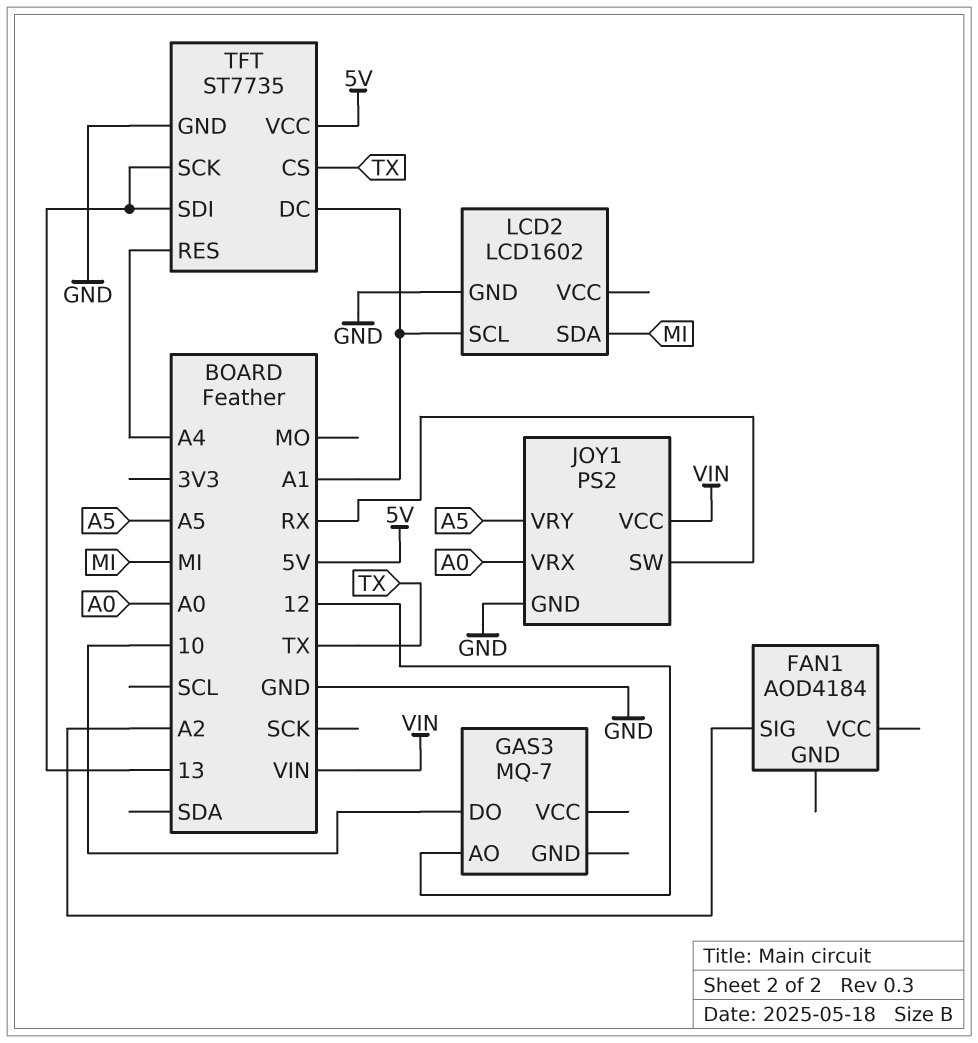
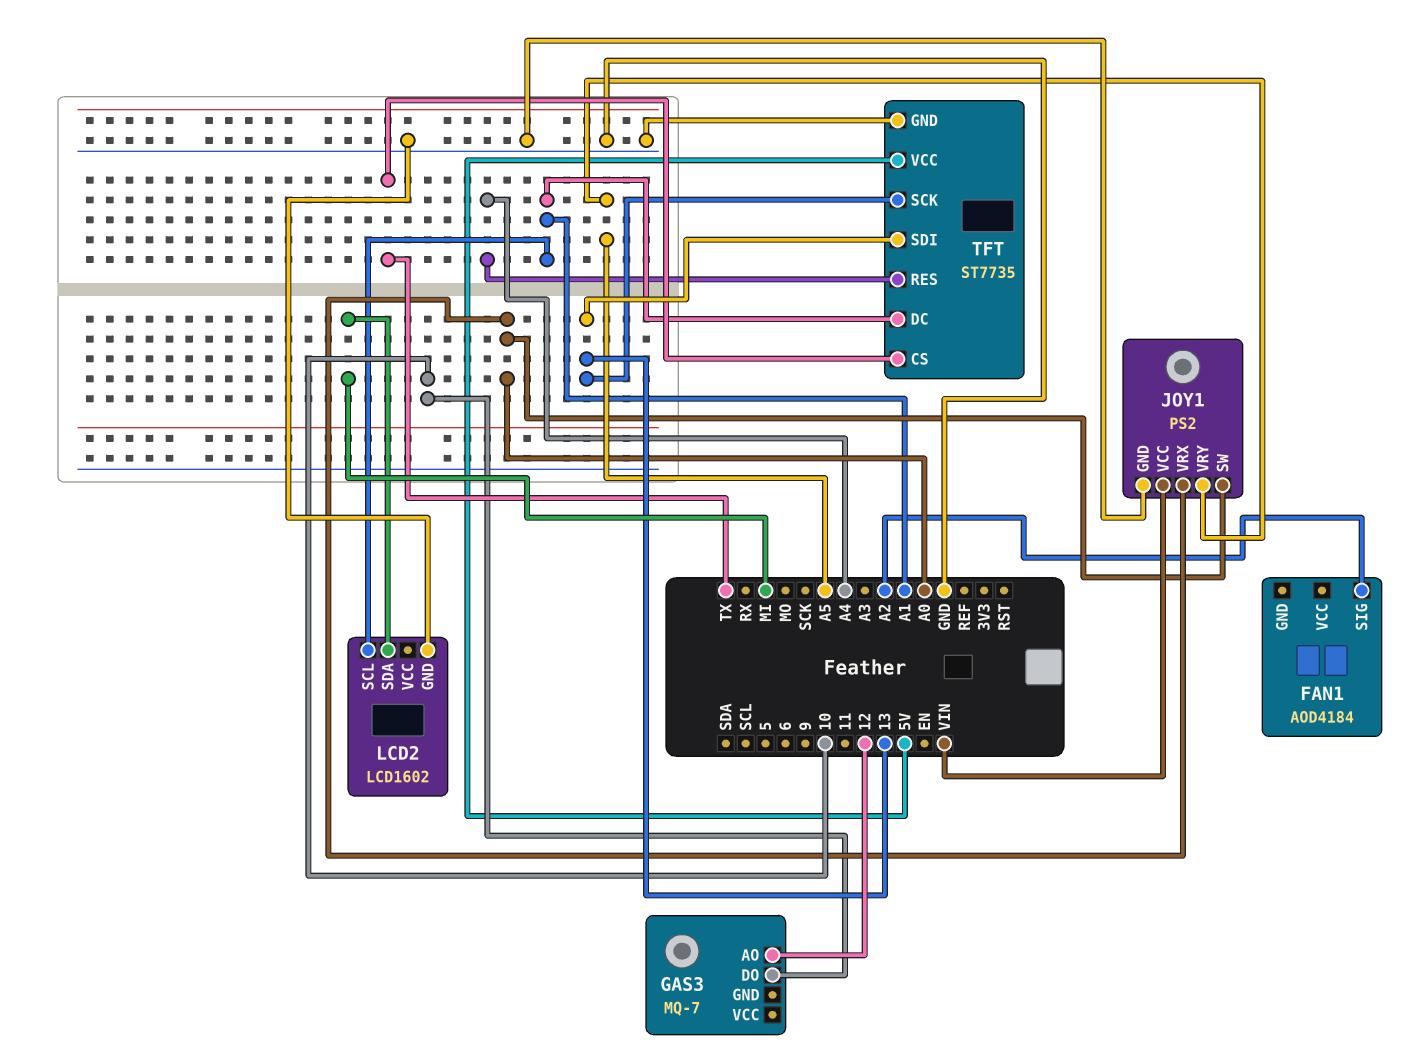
JOY1 pin SW: RX -> A0

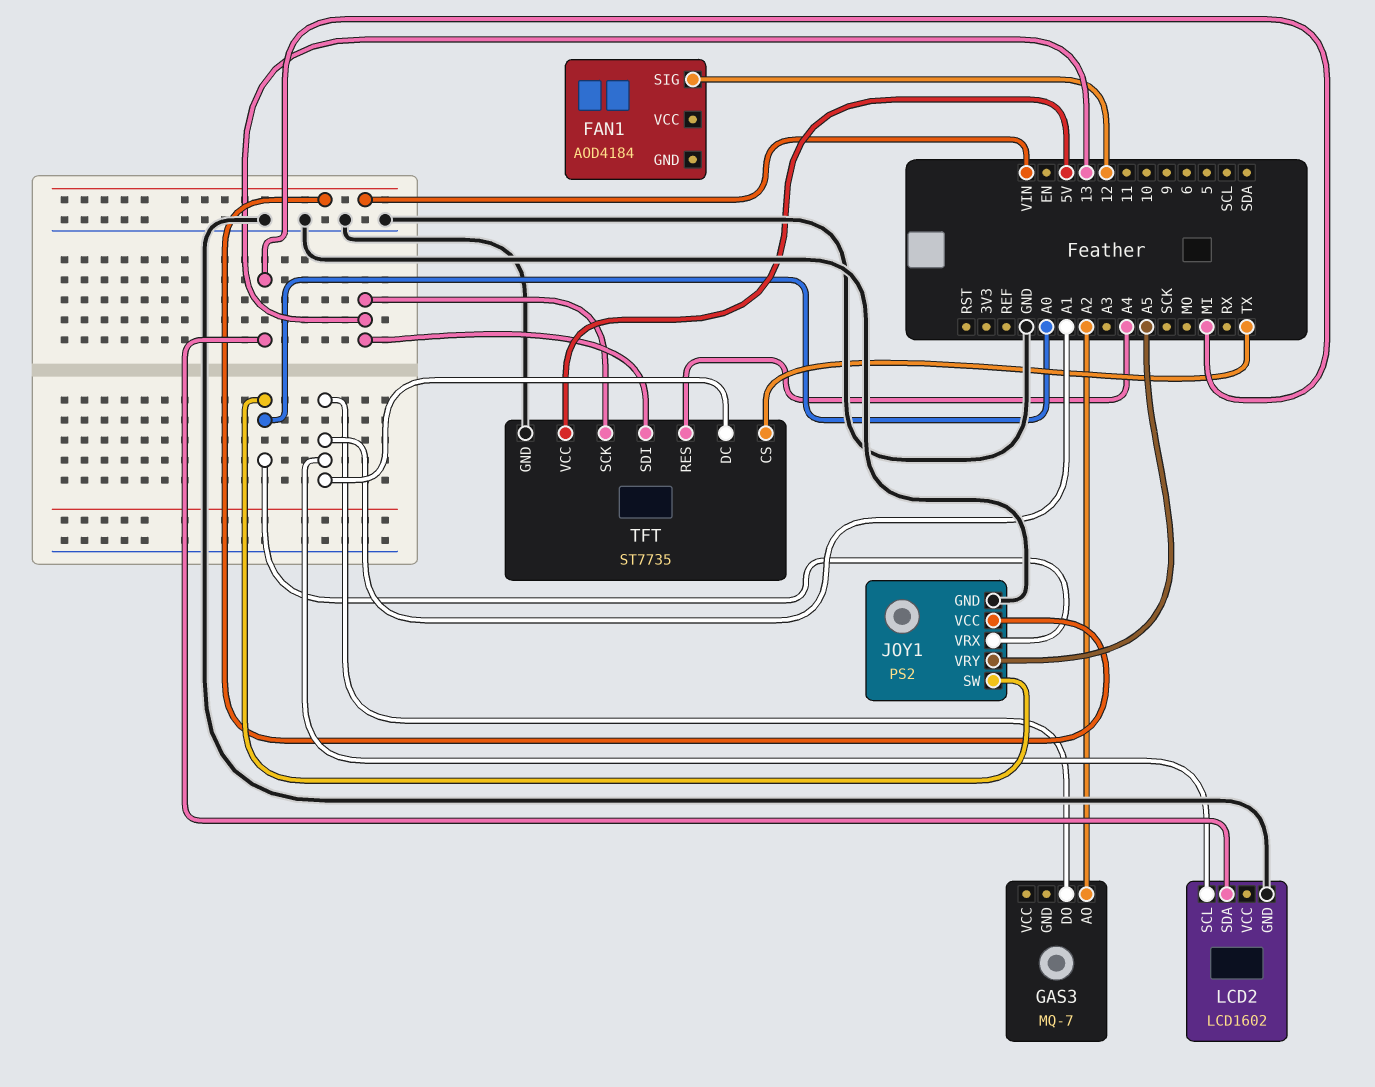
FAN1 pin SIG: A2 -> 12
GAS3 pin AO: 12 -> A2
GAS3 pin DO: 10 -> A1

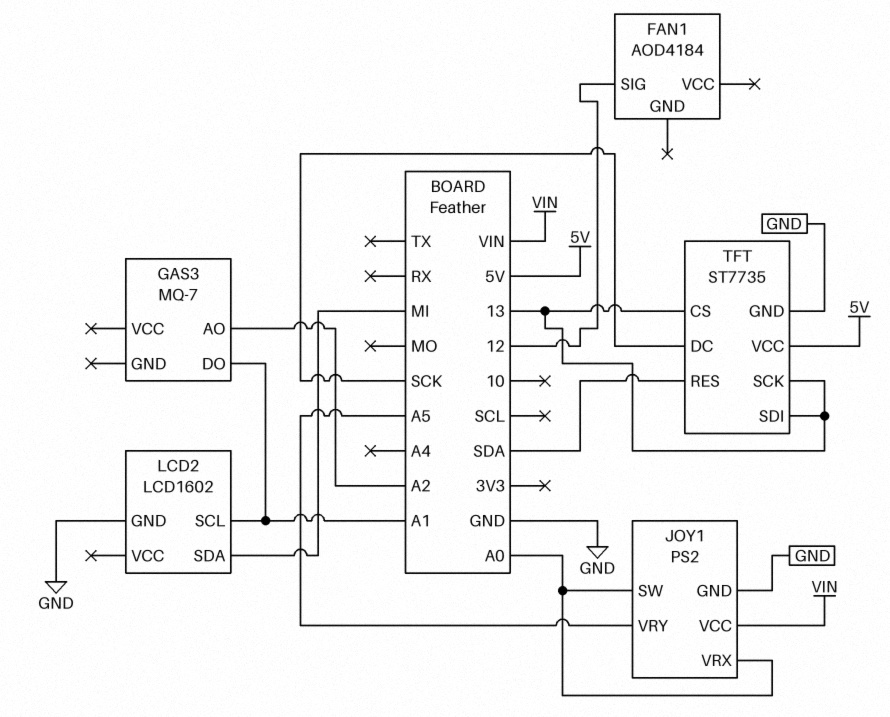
TFT pin CS: TX -> 13
TFT pin DC: A1 -> SCK
TFT pin RES: A4 -> SDA

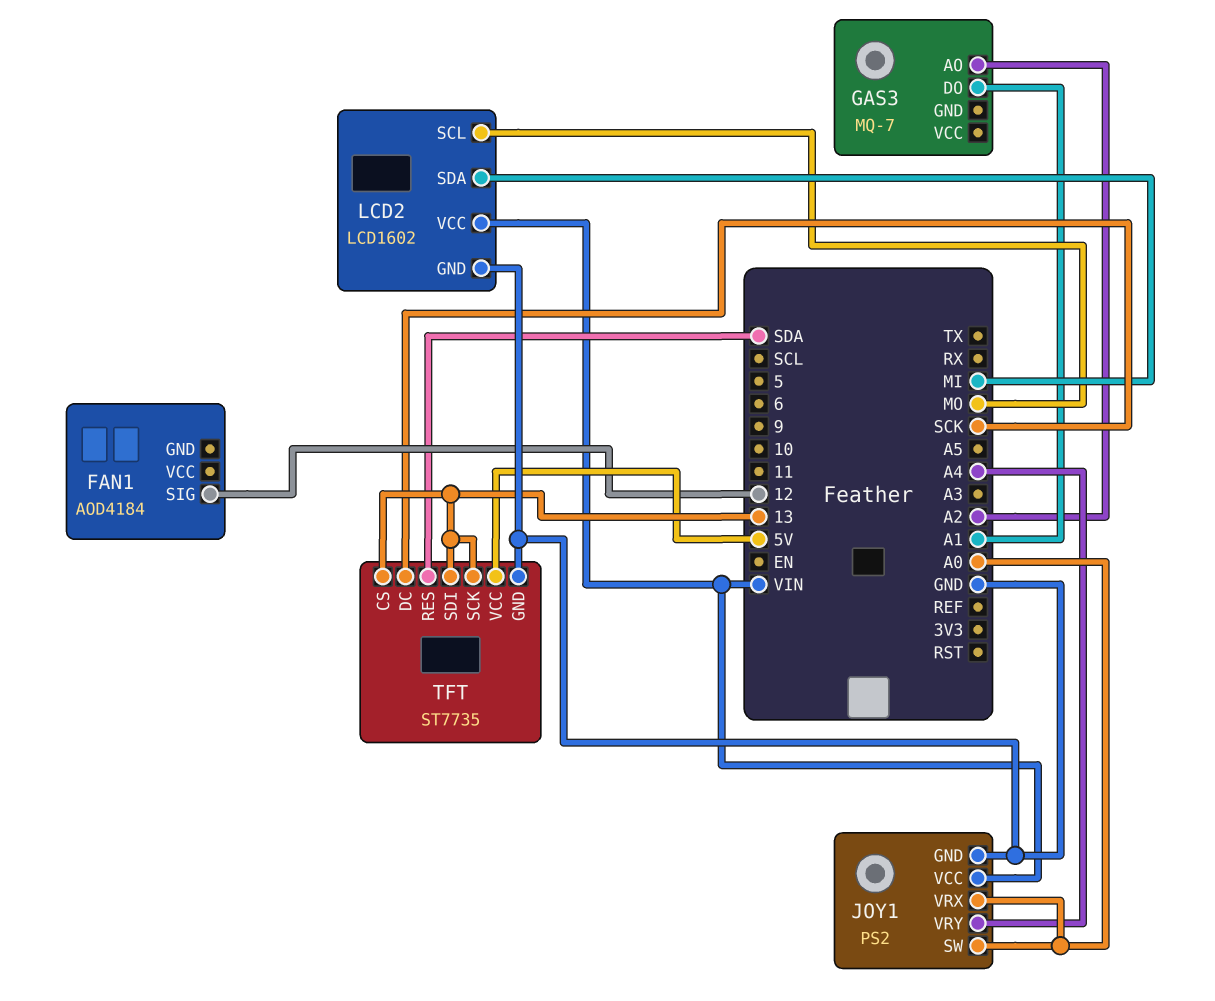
JOY1 pin VRY: A5 -> A4
LCD2 pin SCL: A1 -> MO
LCD2 pin VCC: none -> VIN

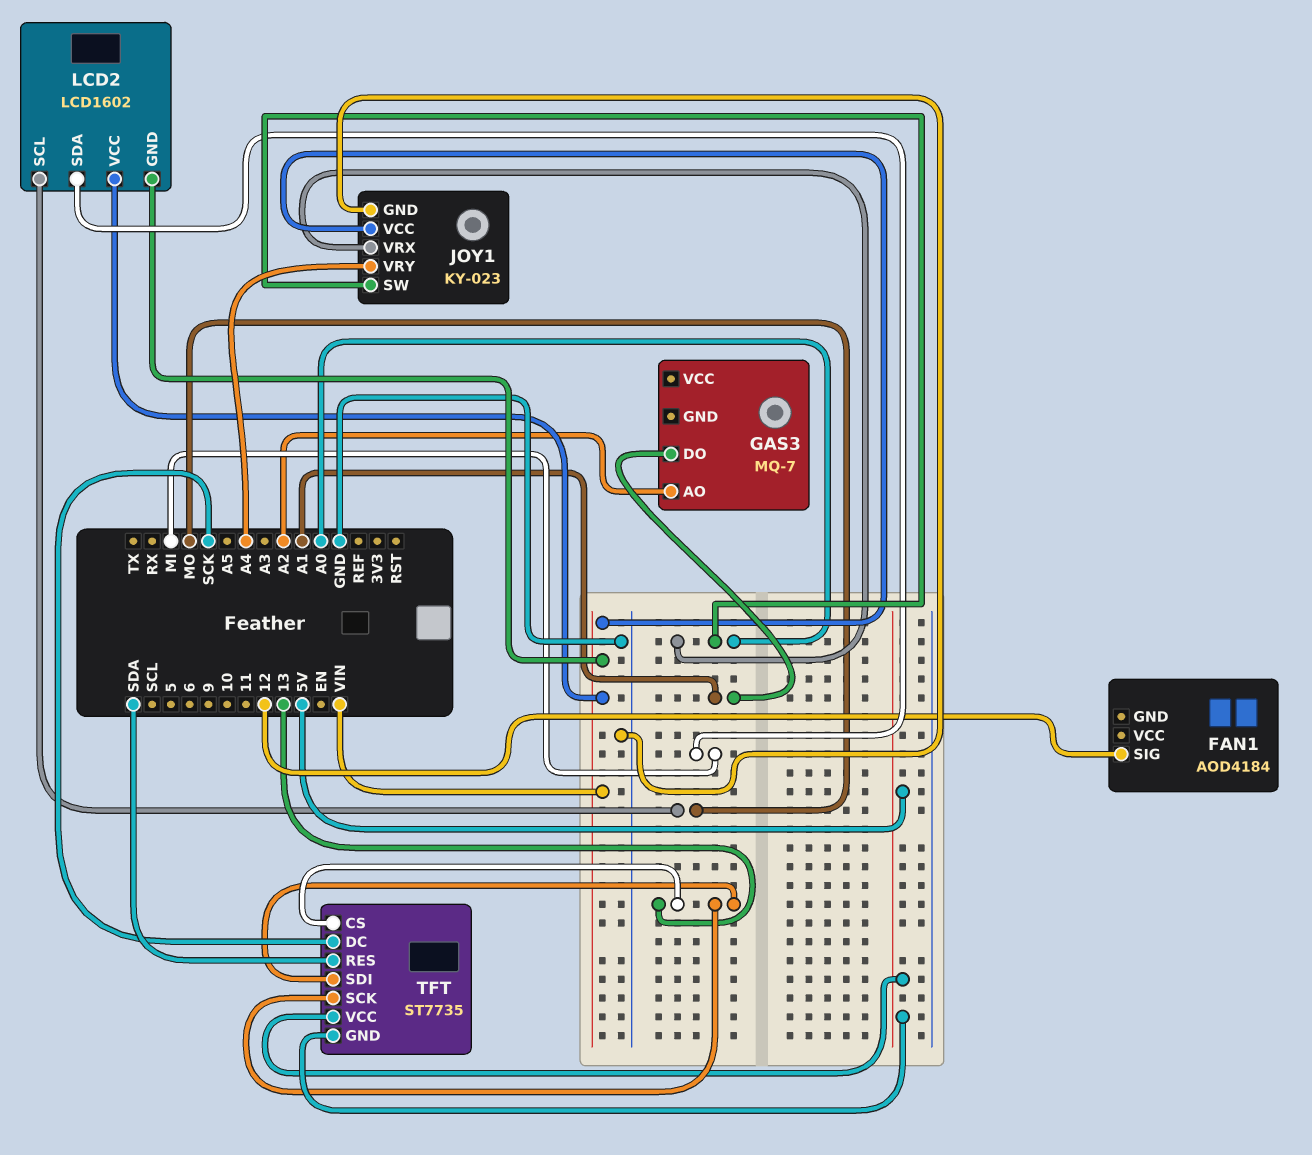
JOY1: PS2 -> KY-023
LCD2 pin GND: GND -> VIN
TFT pin GND: GND -> 5V

